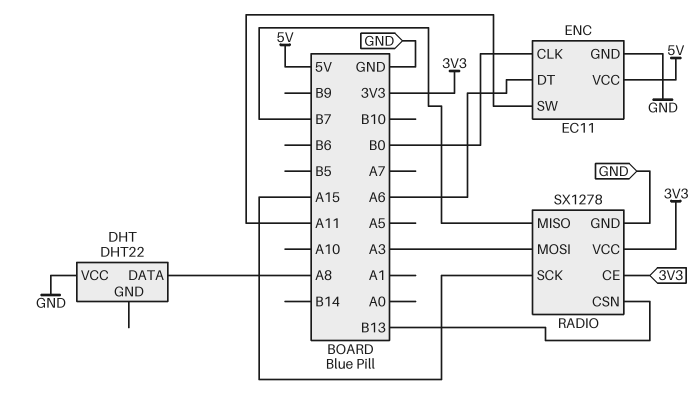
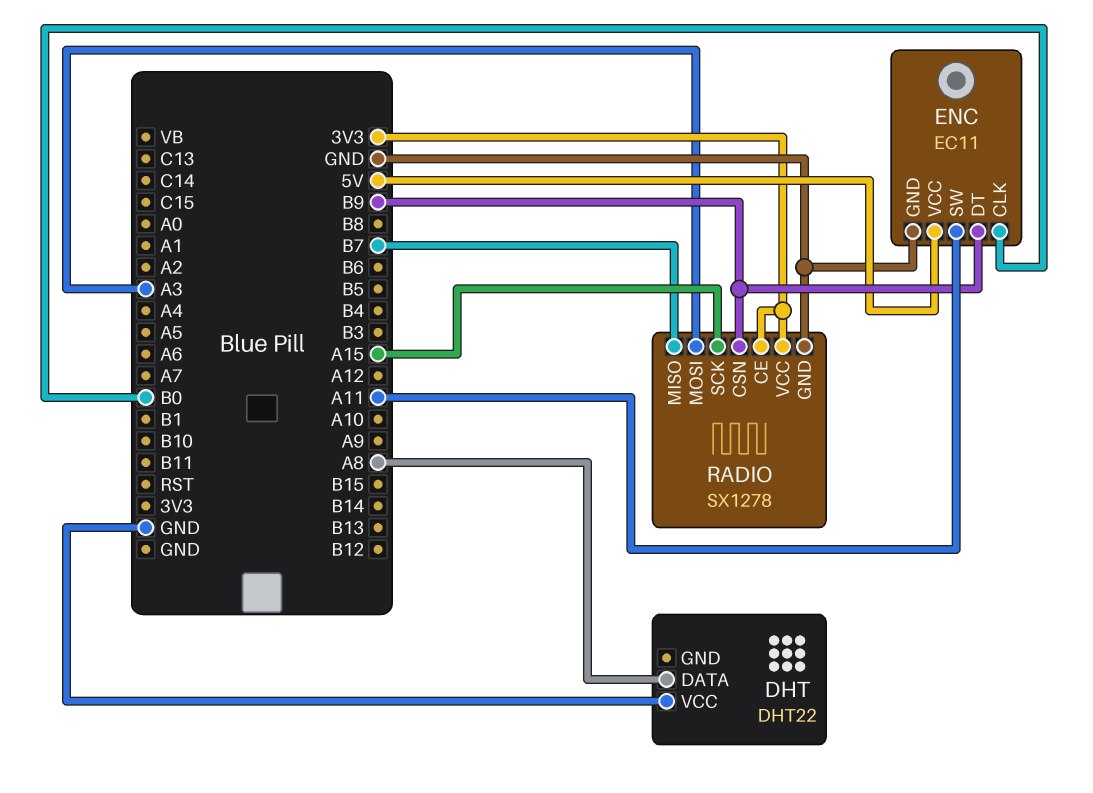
ENC pin DT: A6 -> B9
RADIO pin CSN: B13 -> B9

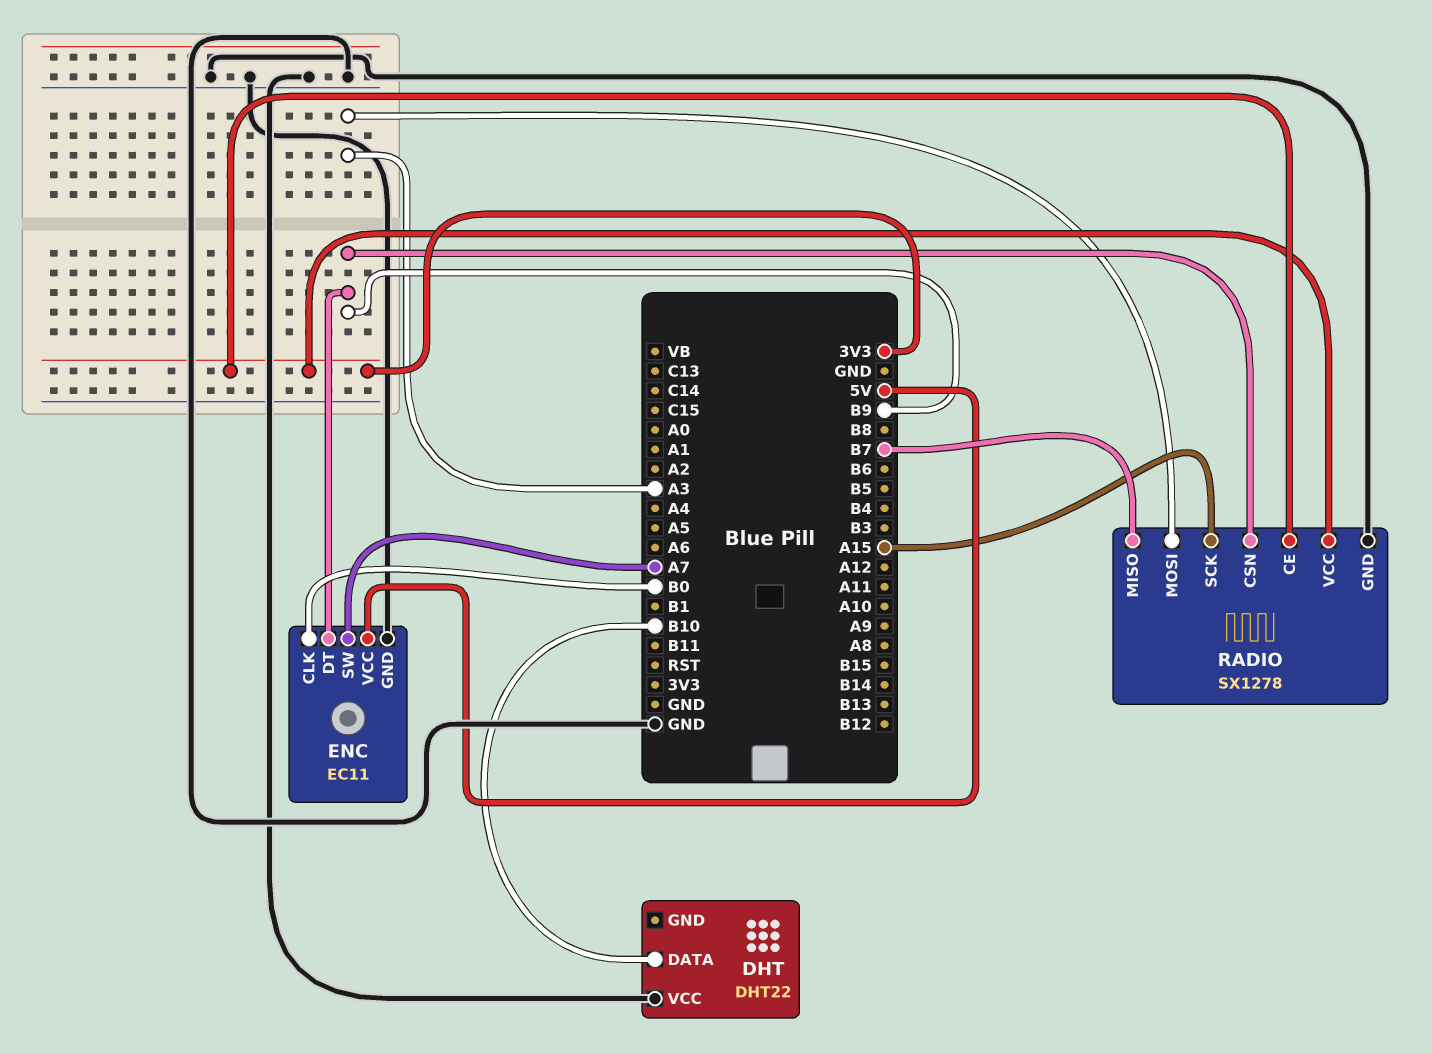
DHT pin DATA: A8 -> B10
ENC pin SW: A11 -> A7

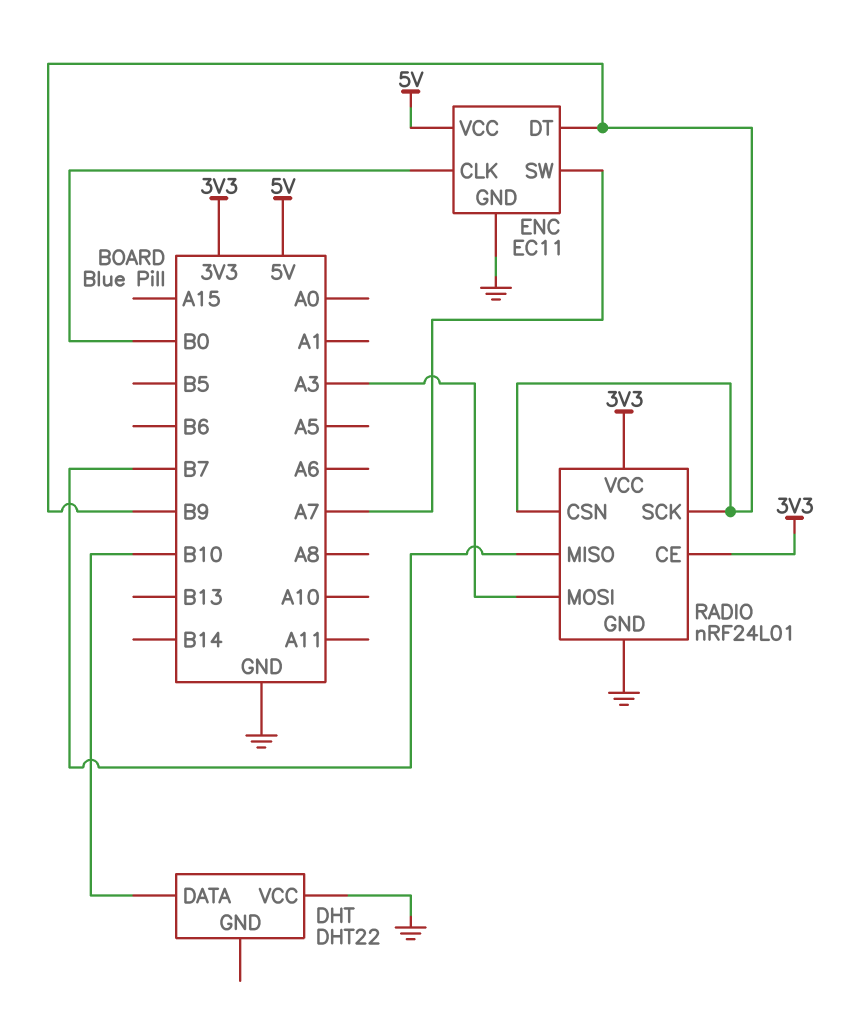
RADIO: SX1278 -> nRF24L01
RADIO pin SCK: A15 -> B9

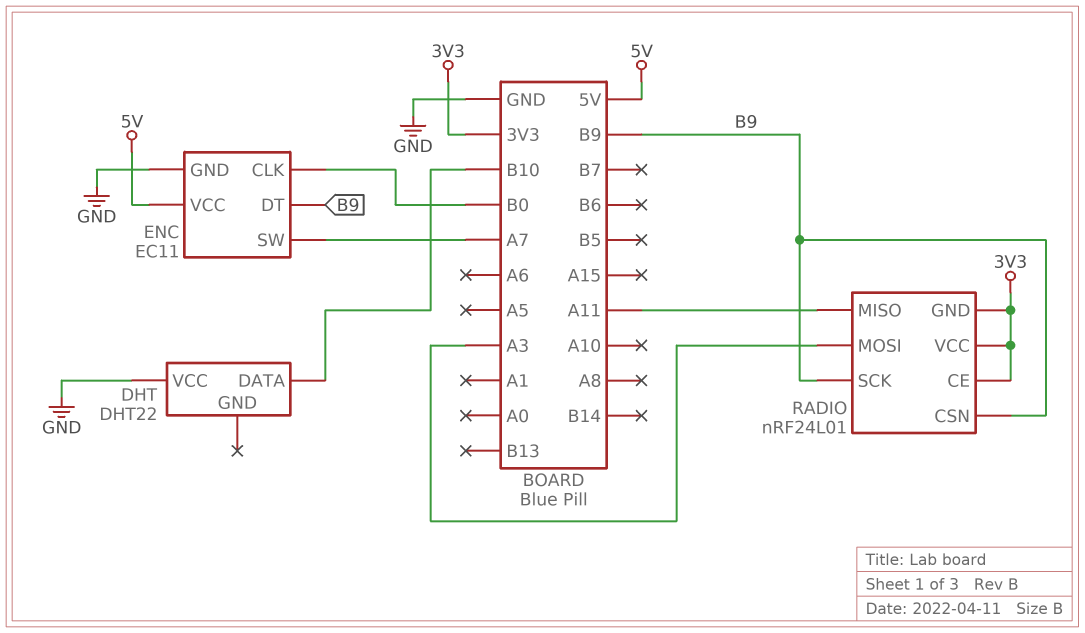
RADIO pin GND: GND -> 3V3
RADIO pin MISO: B7 -> A11

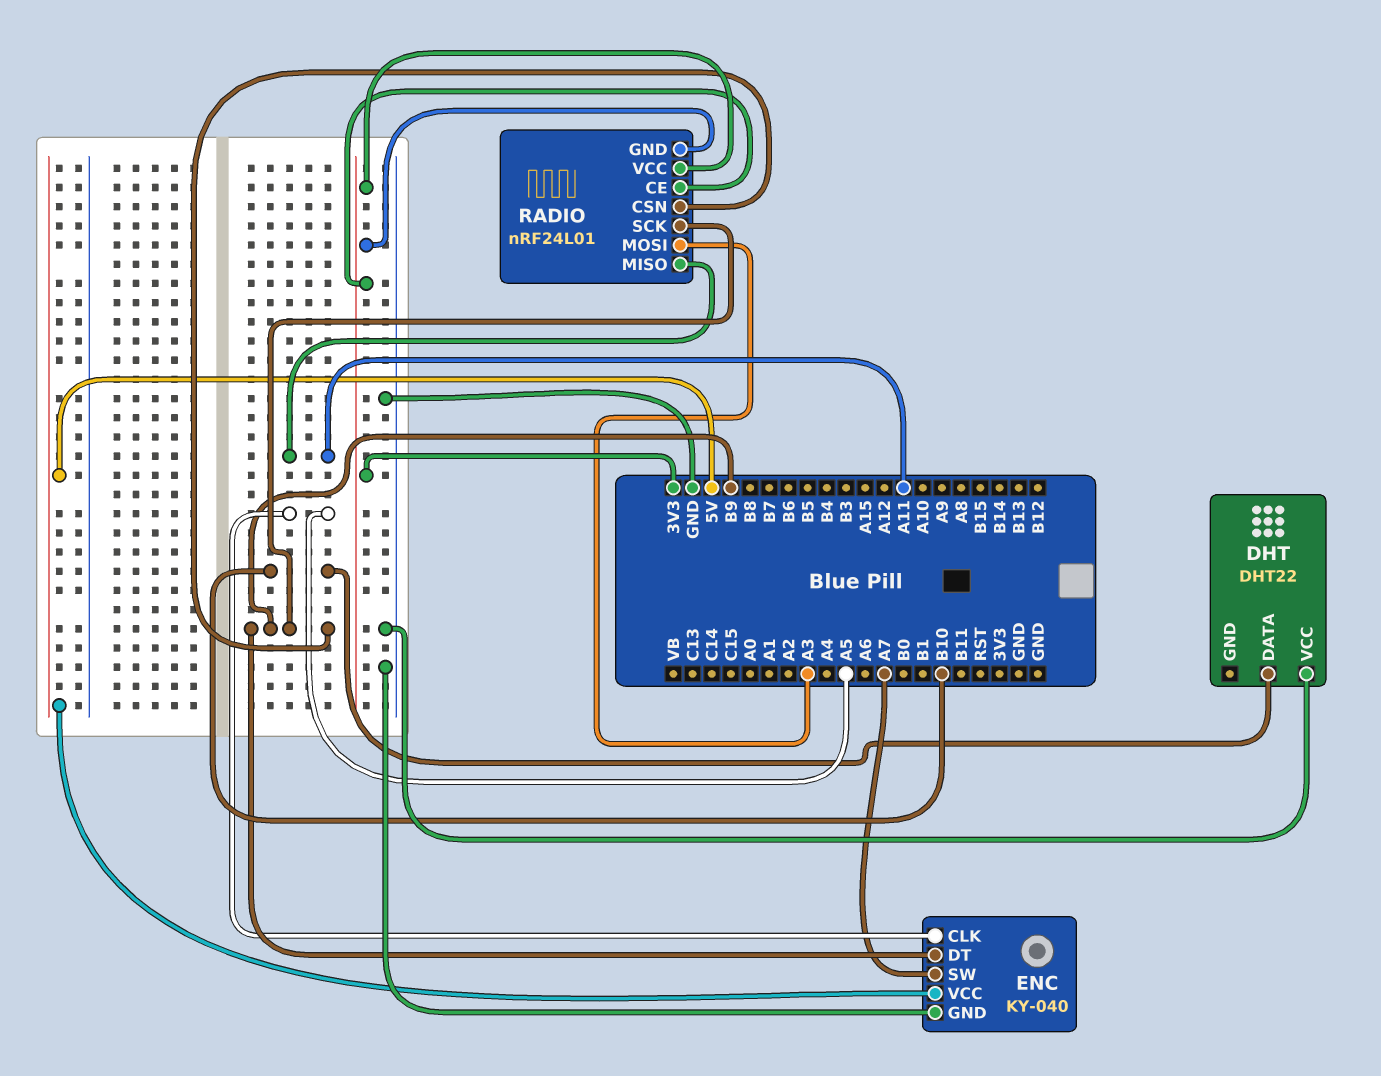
ENC: EC11 -> KY-040
ENC pin CLK: B0 -> A5

